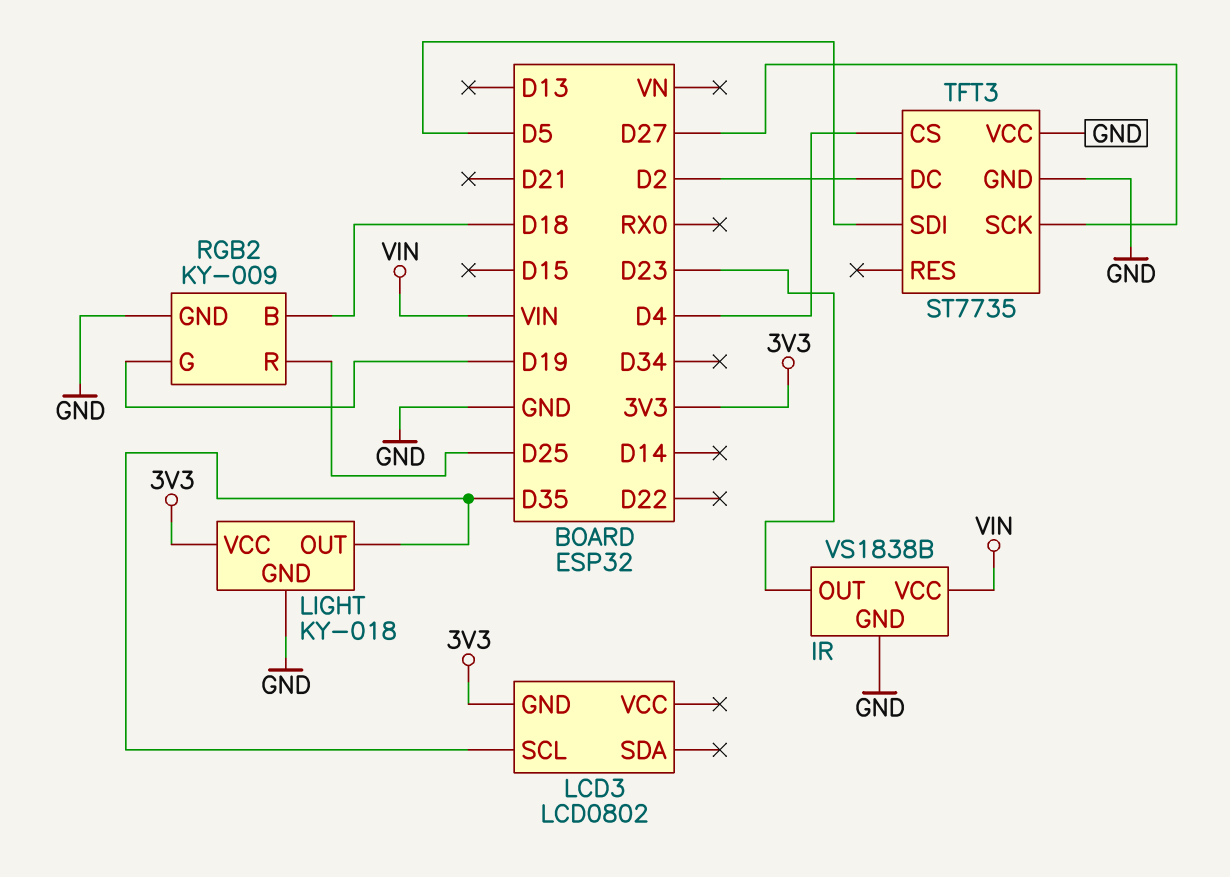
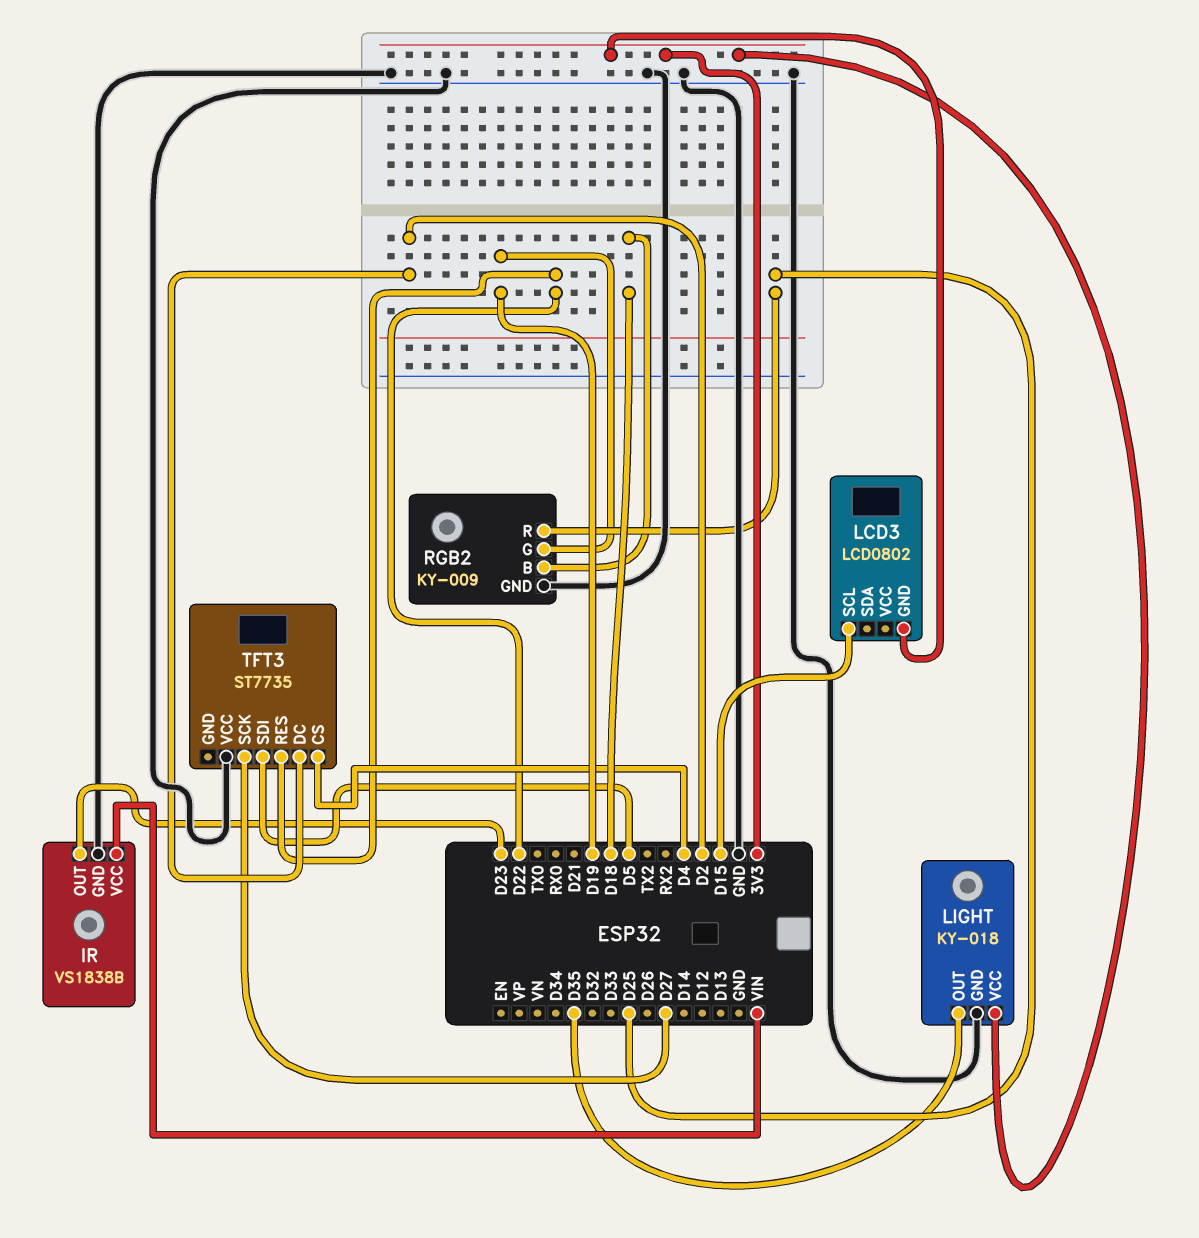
LCD3 pin SCL: D35 -> D15
TFT3 pin GND: GND -> none
TFT3 pin RES: none -> D22

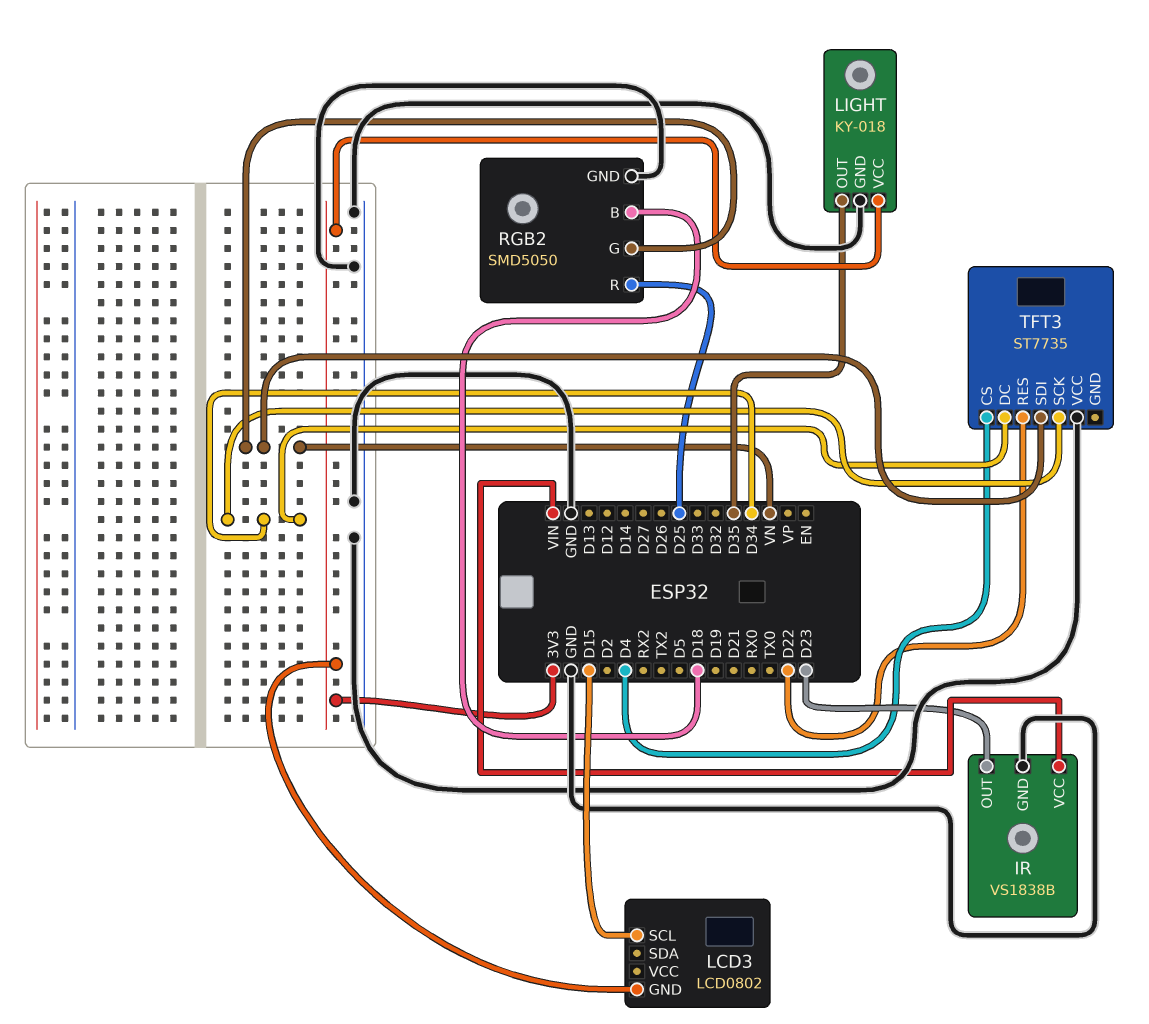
RGB2: KY-009 -> SMD5050
RGB2 pin G: D19 -> VN
TFT3 pin DC: D2 -> D34
TFT3 pin SCK: D27 -> D34
TFT3 pin SDI: D5 -> VN

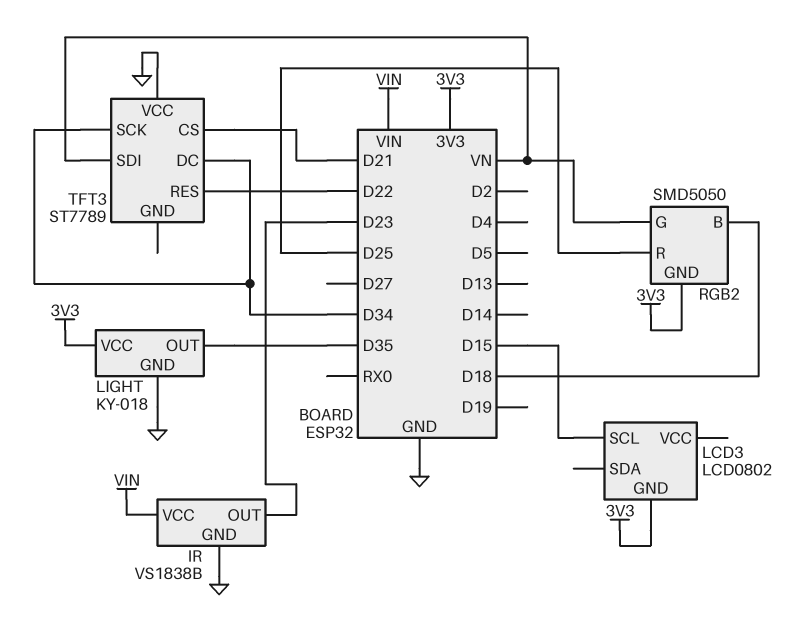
RGB2 pin GND: GND -> 3V3
TFT3: ST7735 -> ST7789
TFT3 pin CS: D4 -> D21

